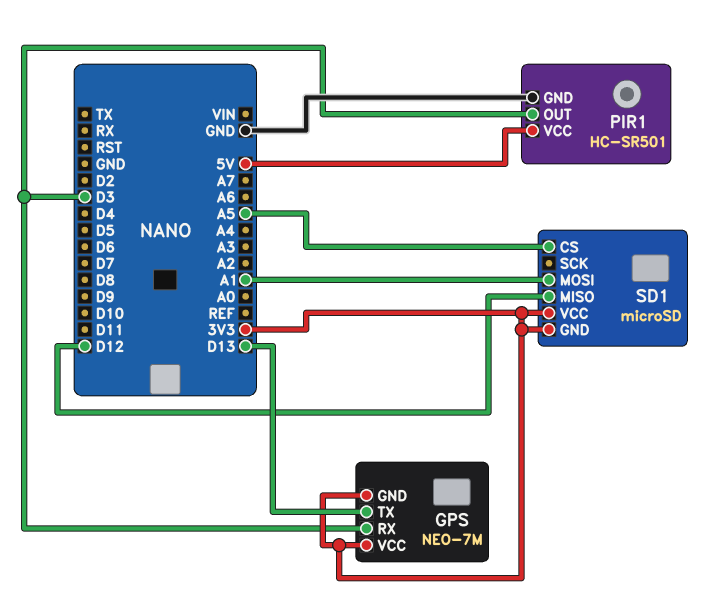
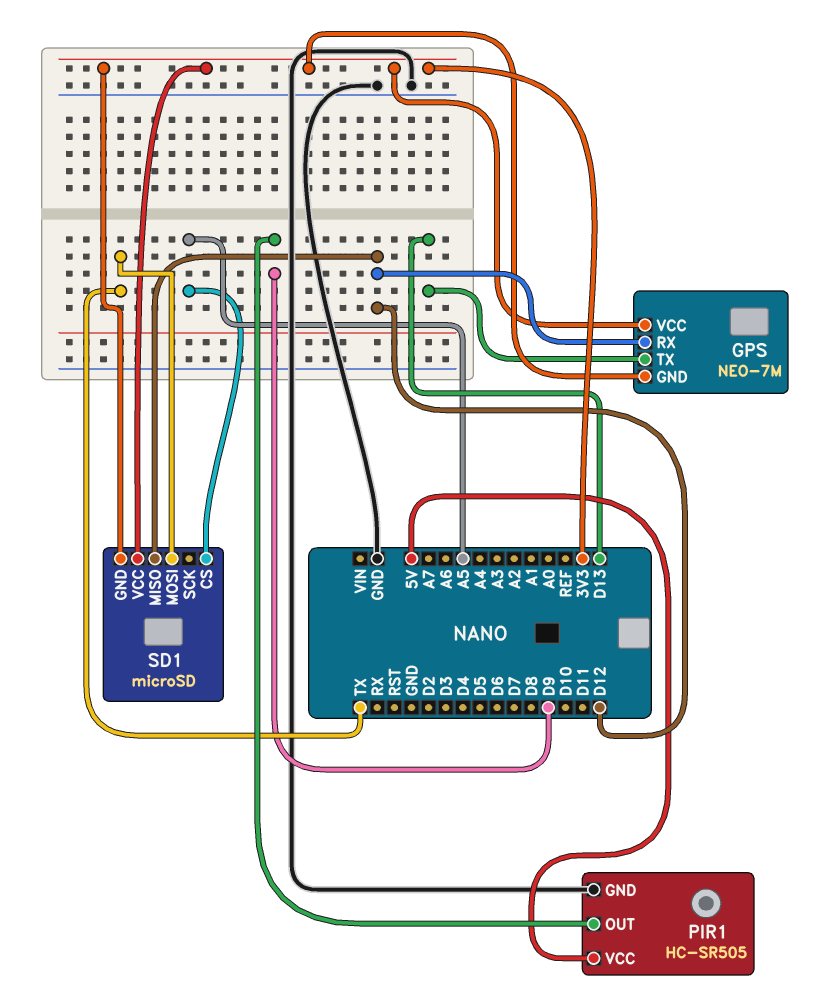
GPS pin RX: D3 -> D12
PIR1: HC-SR501 -> HC-SR505
PIR1 pin OUT: D3 -> D9
SD1 pin MOSI: A1 -> TX

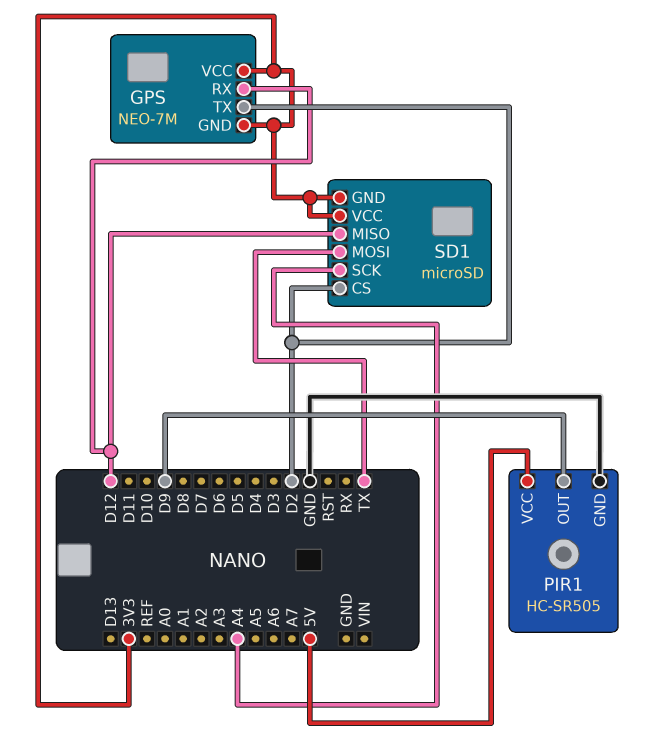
GPS pin TX: D13 -> D2
SD1 pin CS: A5 -> D2
SD1 pin SCK: none -> A4

